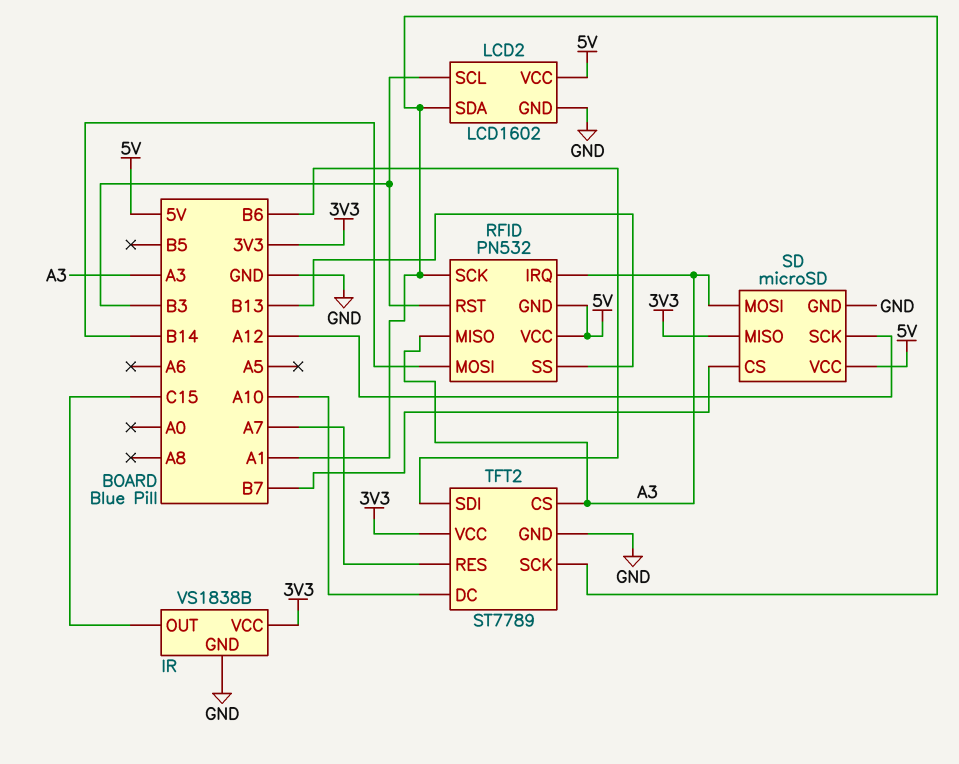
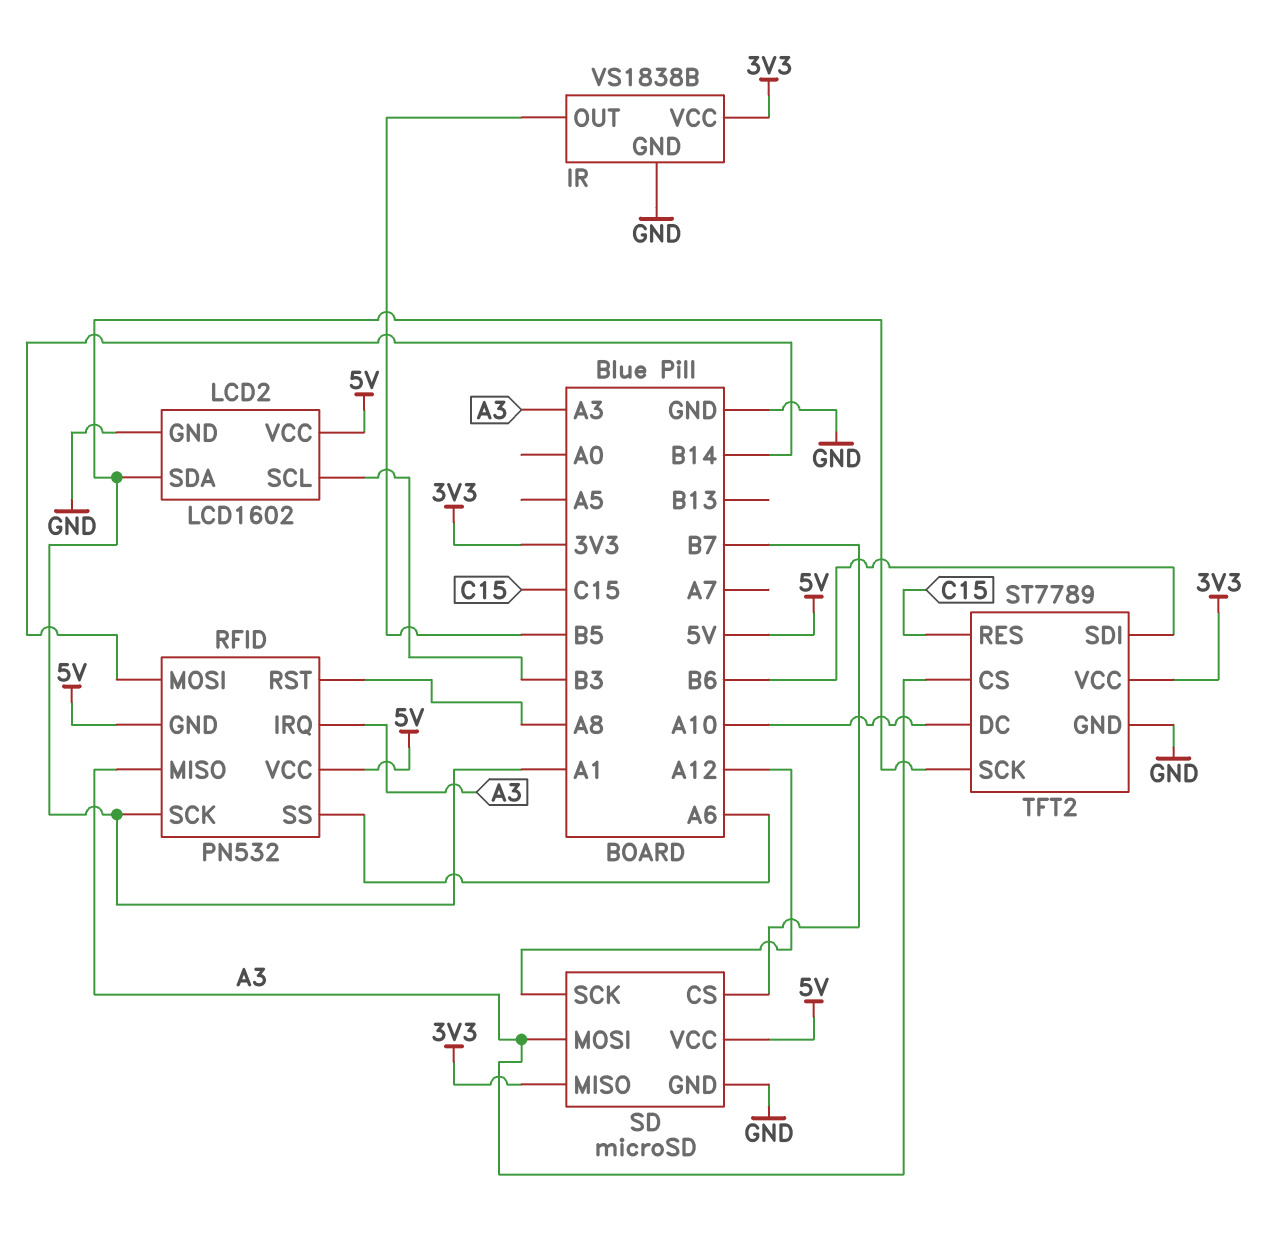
IR pin OUT: C15 -> B5
RFID pin RST: B3 -> A8
RFID pin SS: B13 -> A6
TFT2 pin RES: A7 -> C15

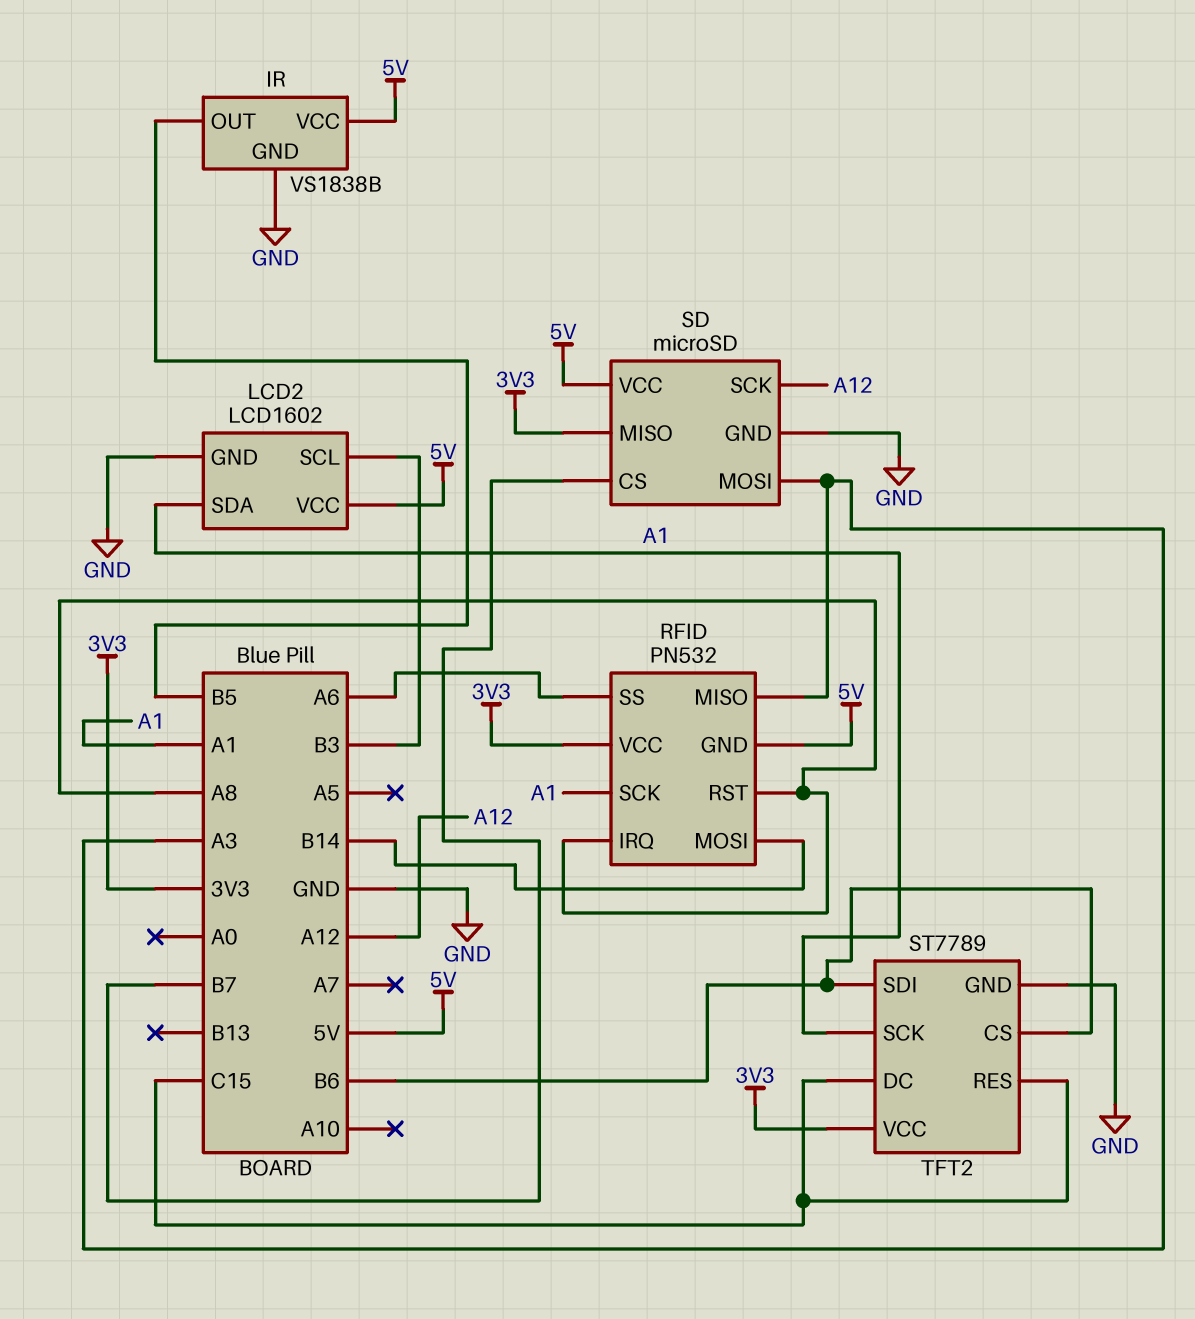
IR pin VCC: 3V3 -> 5V
RFID pin IRQ: A3 -> A8
RFID pin VCC: 5V -> 3V3
TFT2 pin CS: A3 -> B6
TFT2 pin DC: A10 -> C15

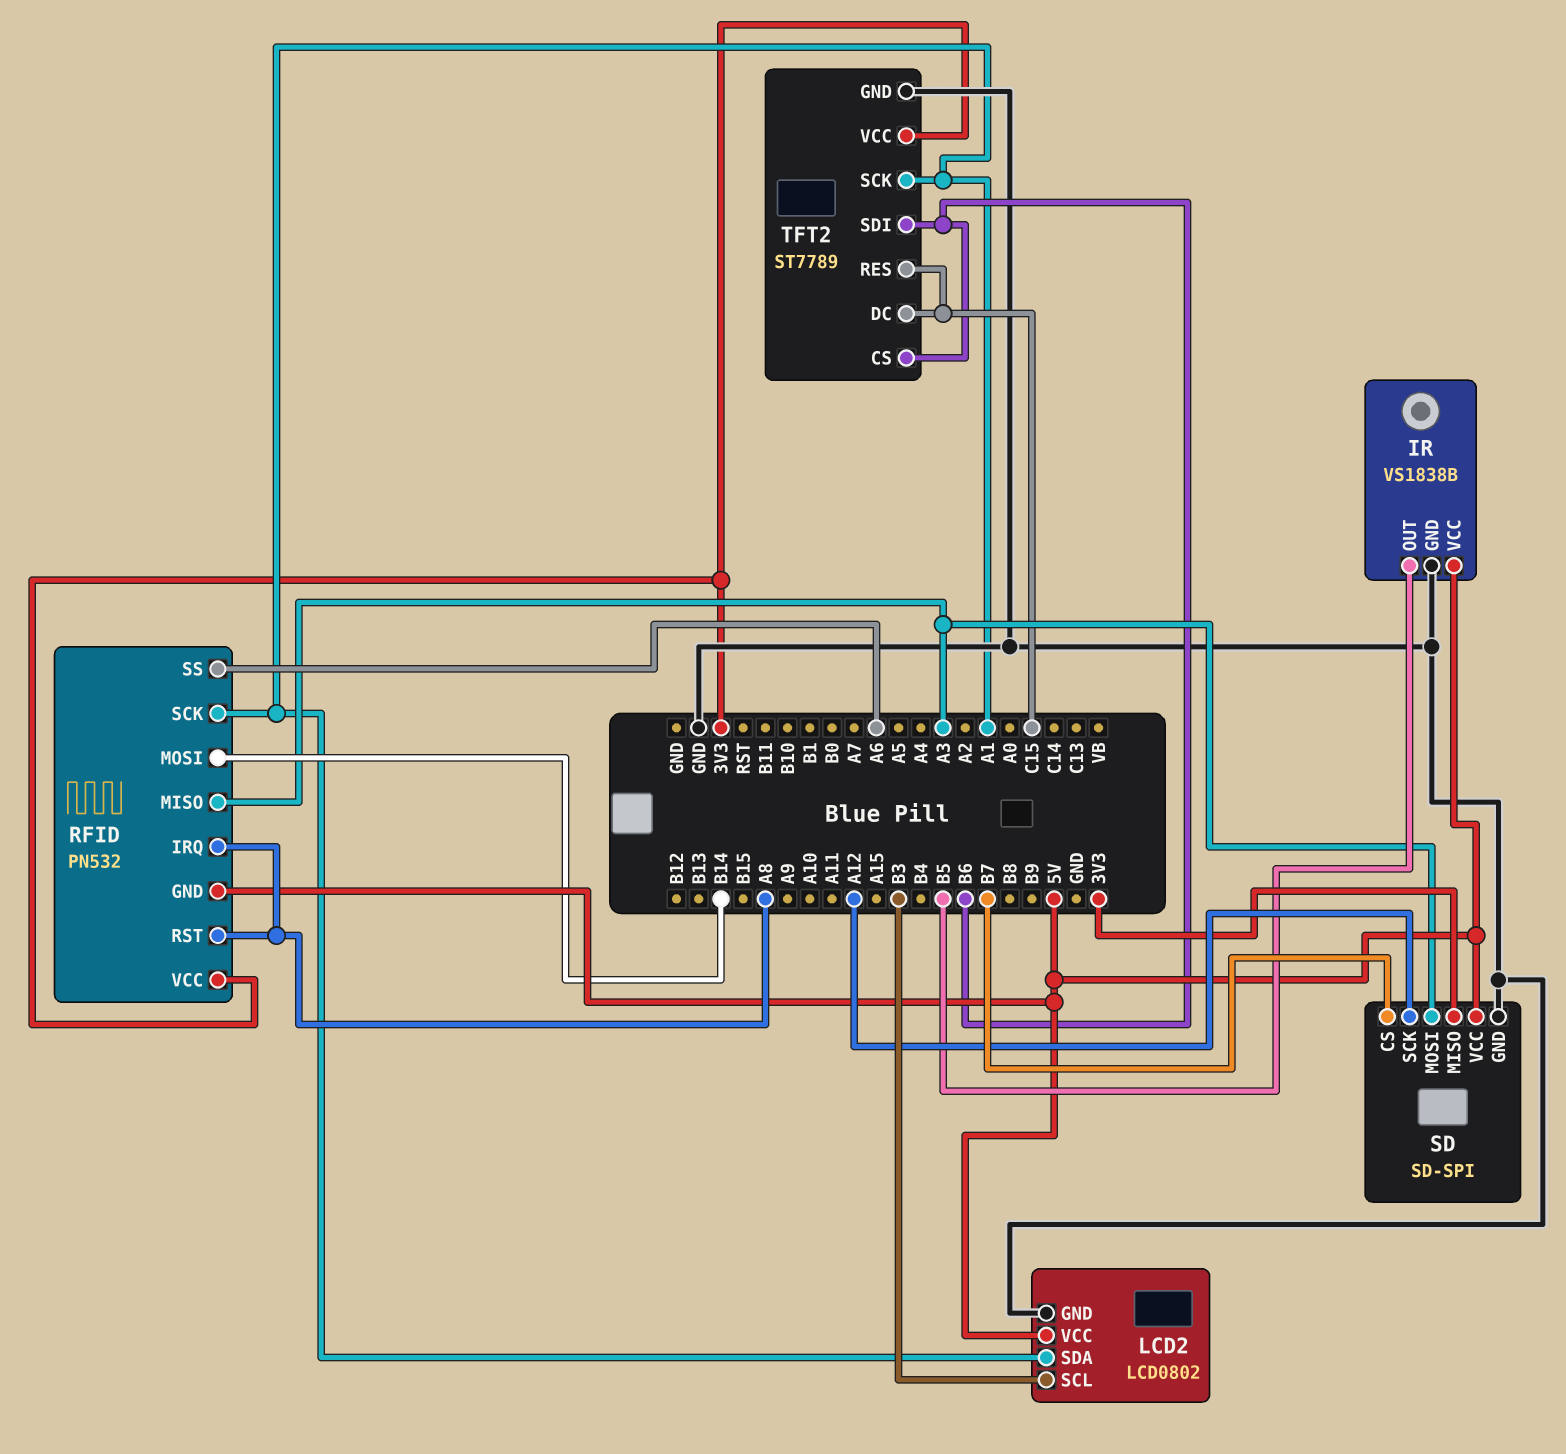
LCD2: LCD1602 -> LCD0802
SD: microSD -> SD-SPI

